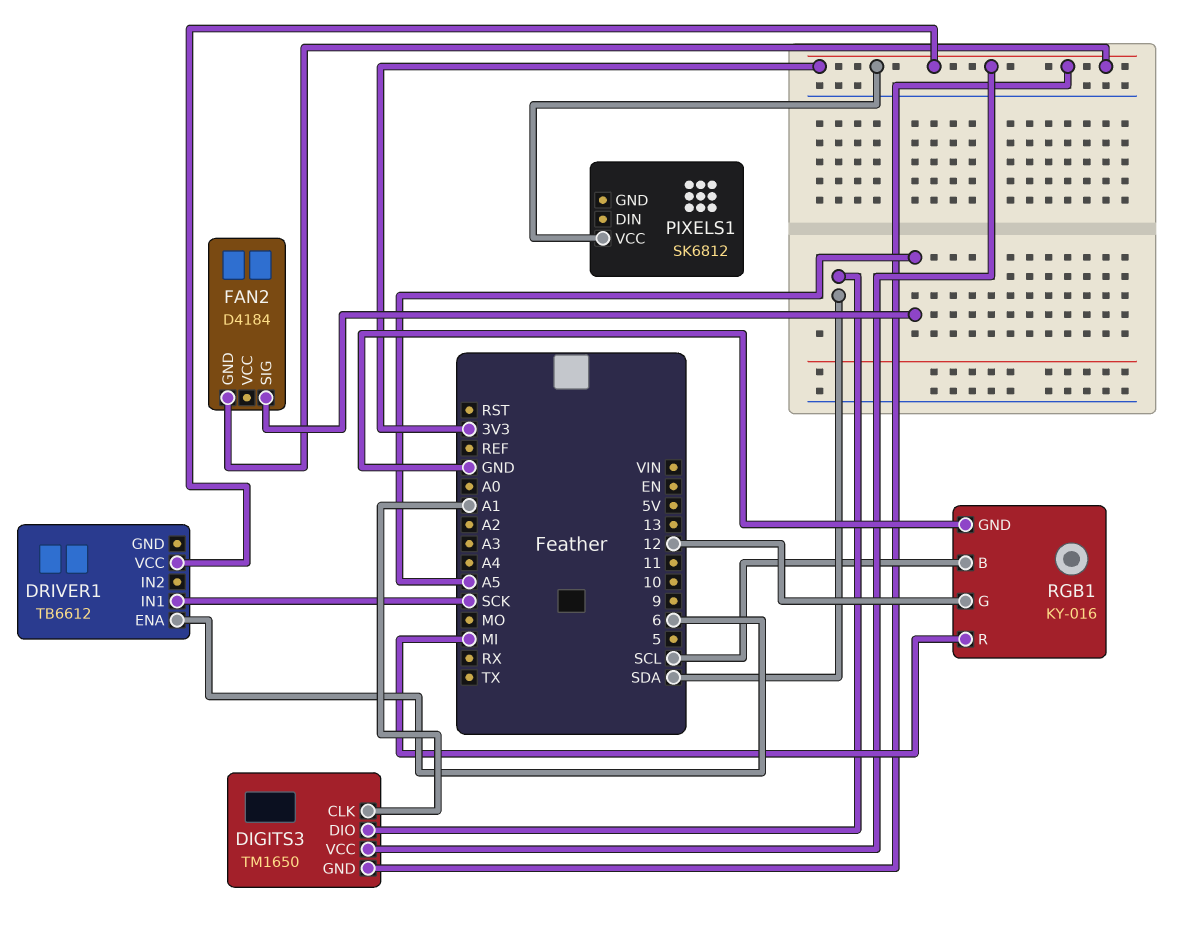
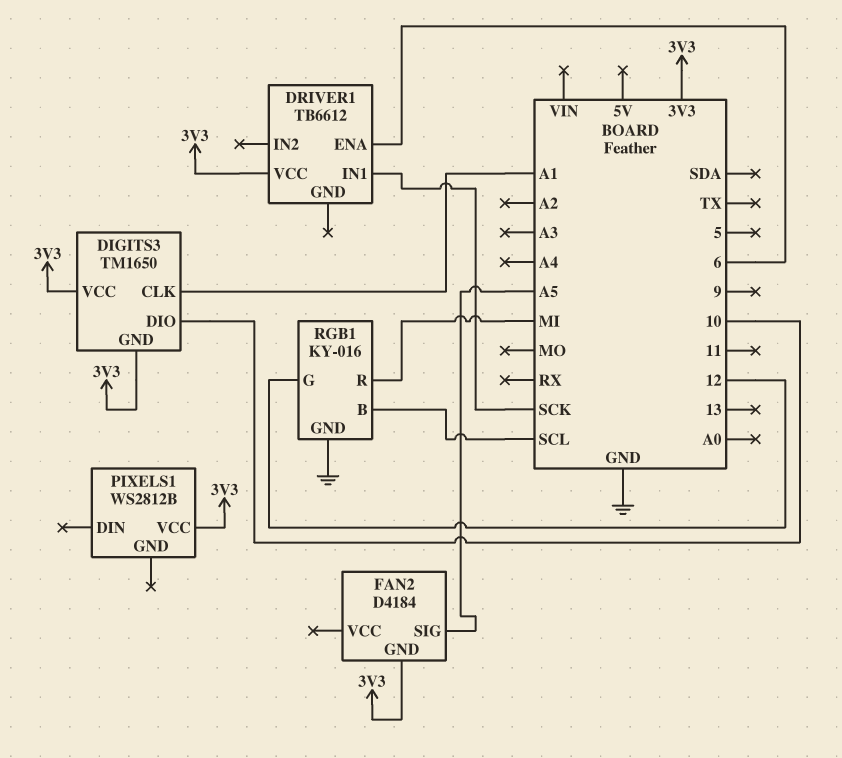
DIGITS3 pin DIO: SDA -> 10
PIXELS1: SK6812 -> WS2812B

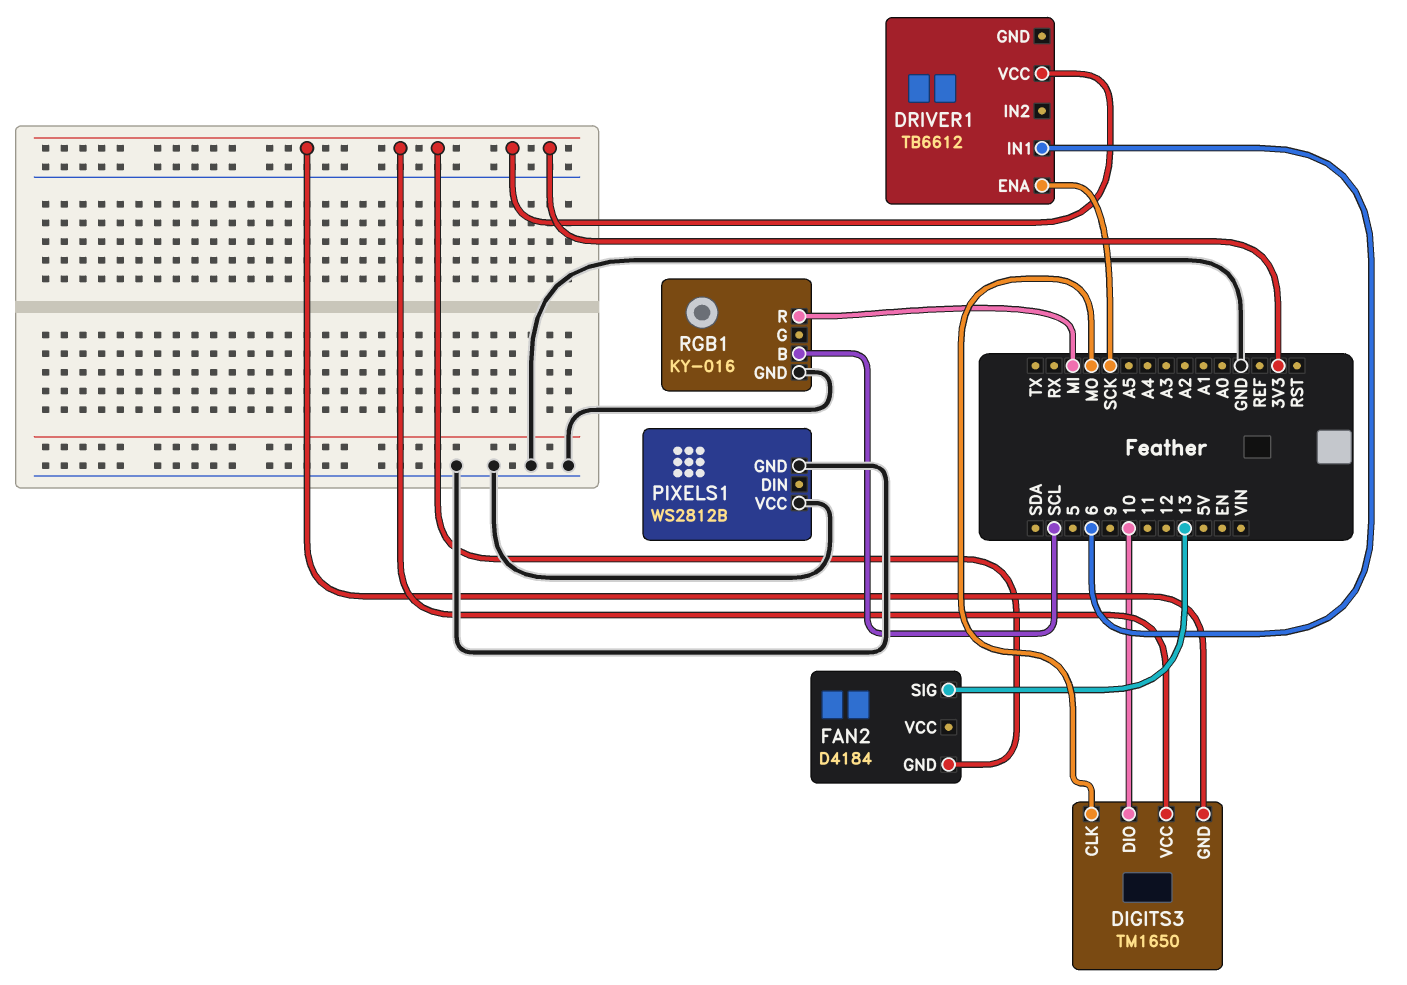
DIGITS3 pin CLK: A1 -> MO
DRIVER1 pin ENA: 6 -> SCK
DRIVER1 pin IN1: SCK -> 6
FAN2 pin SIG: A5 -> 13
PIXELS1 pin GND: none -> GND
PIXELS1 pin VCC: 3V3 -> GND
RGB1 pin G: 12 -> none

